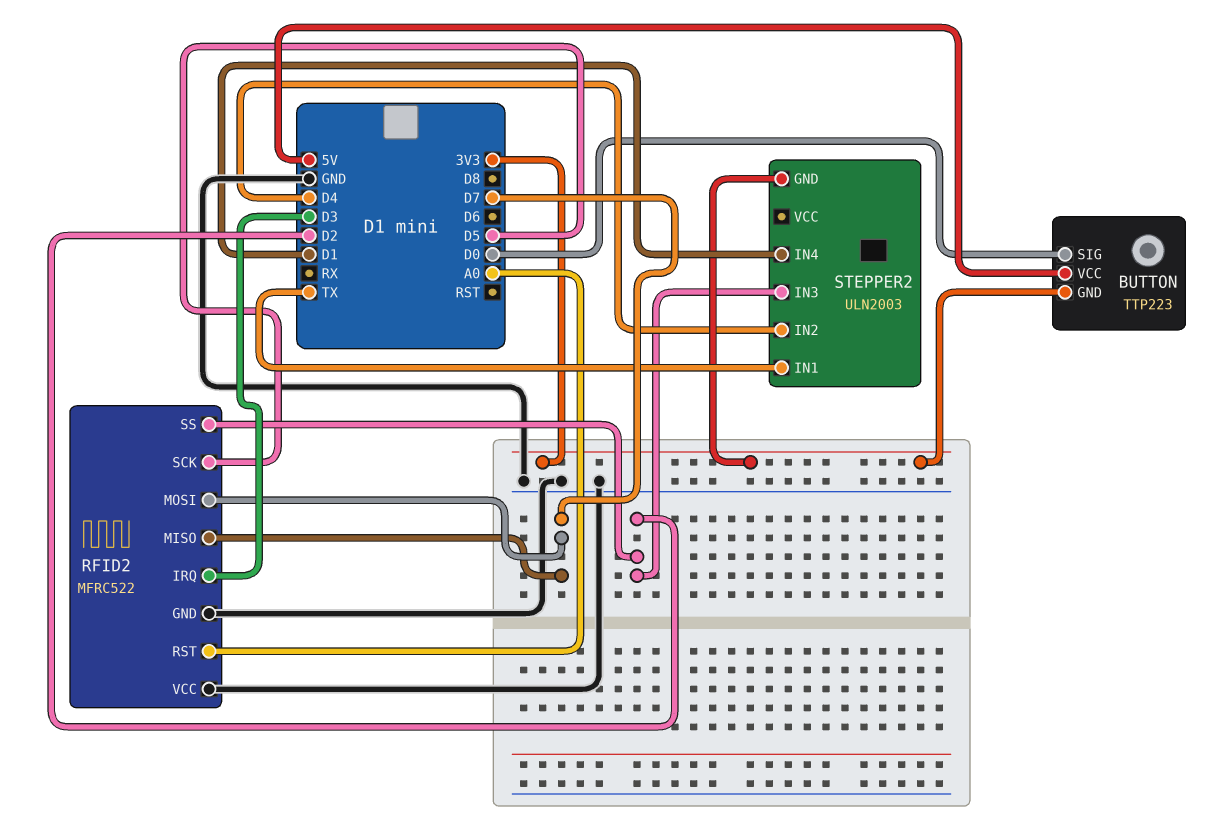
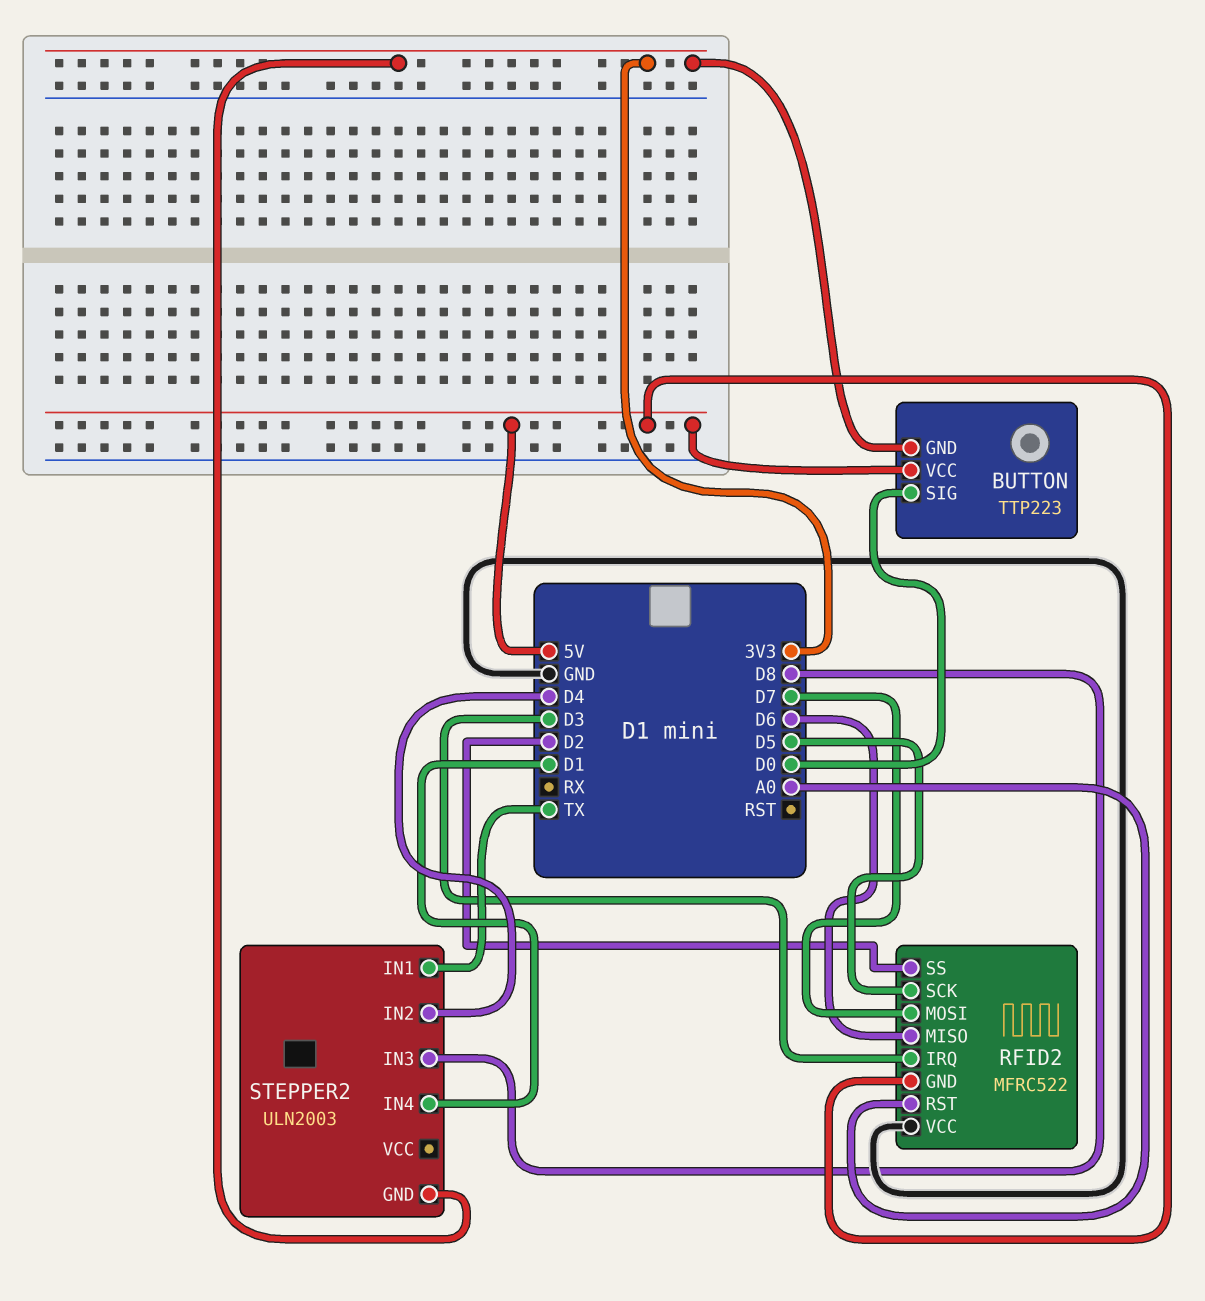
RFID2 pin GND: GND -> 5V
RFID2 pin MISO: D7 -> D6
STEPPER2 pin IN3: D2 -> D8

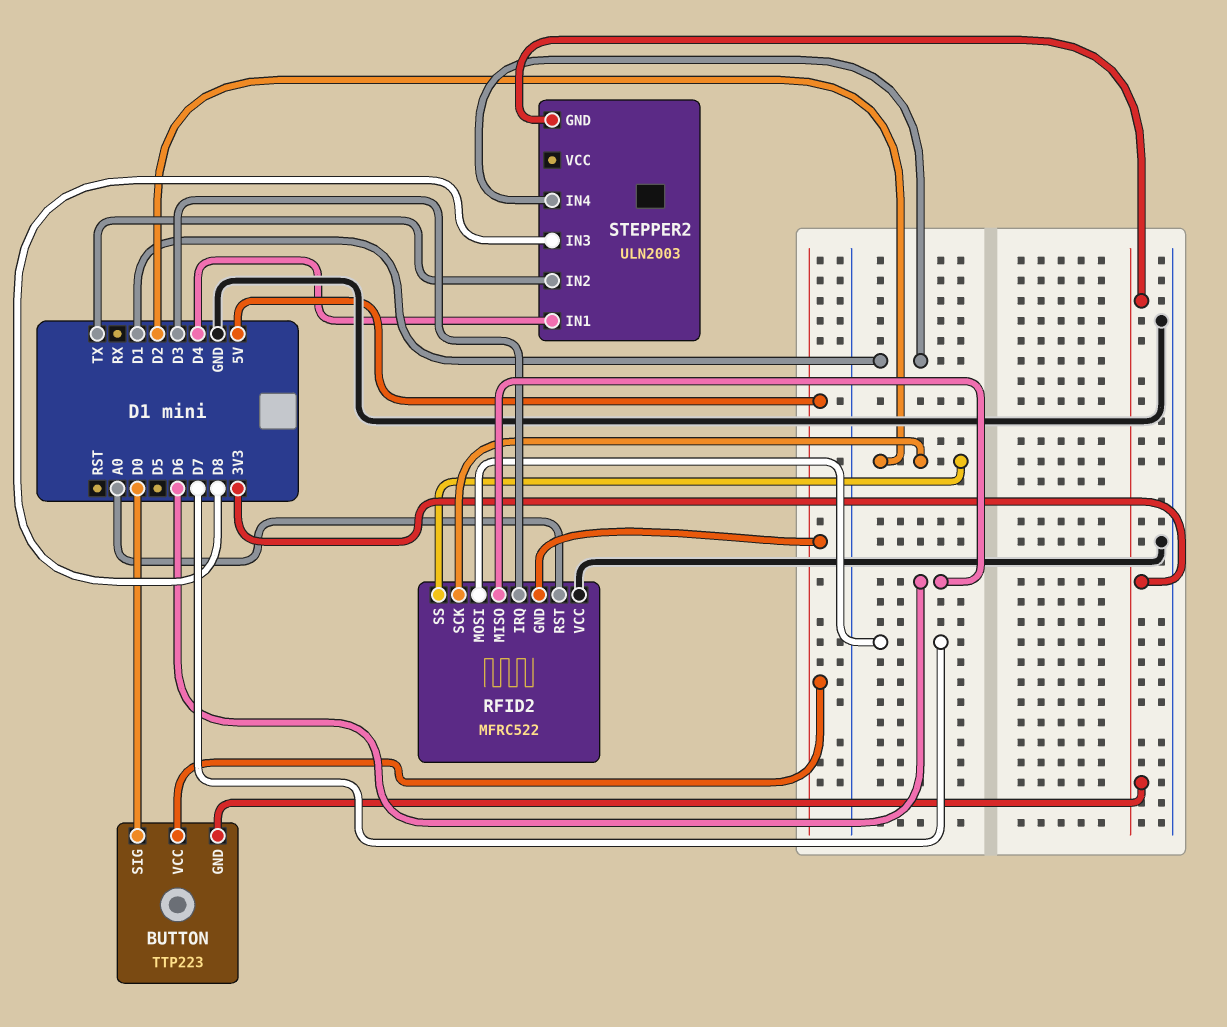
RFID2 pin SCK: D5 -> D2
STEPPER2 pin IN1: TX -> D4
STEPPER2 pin IN2: D4 -> TX

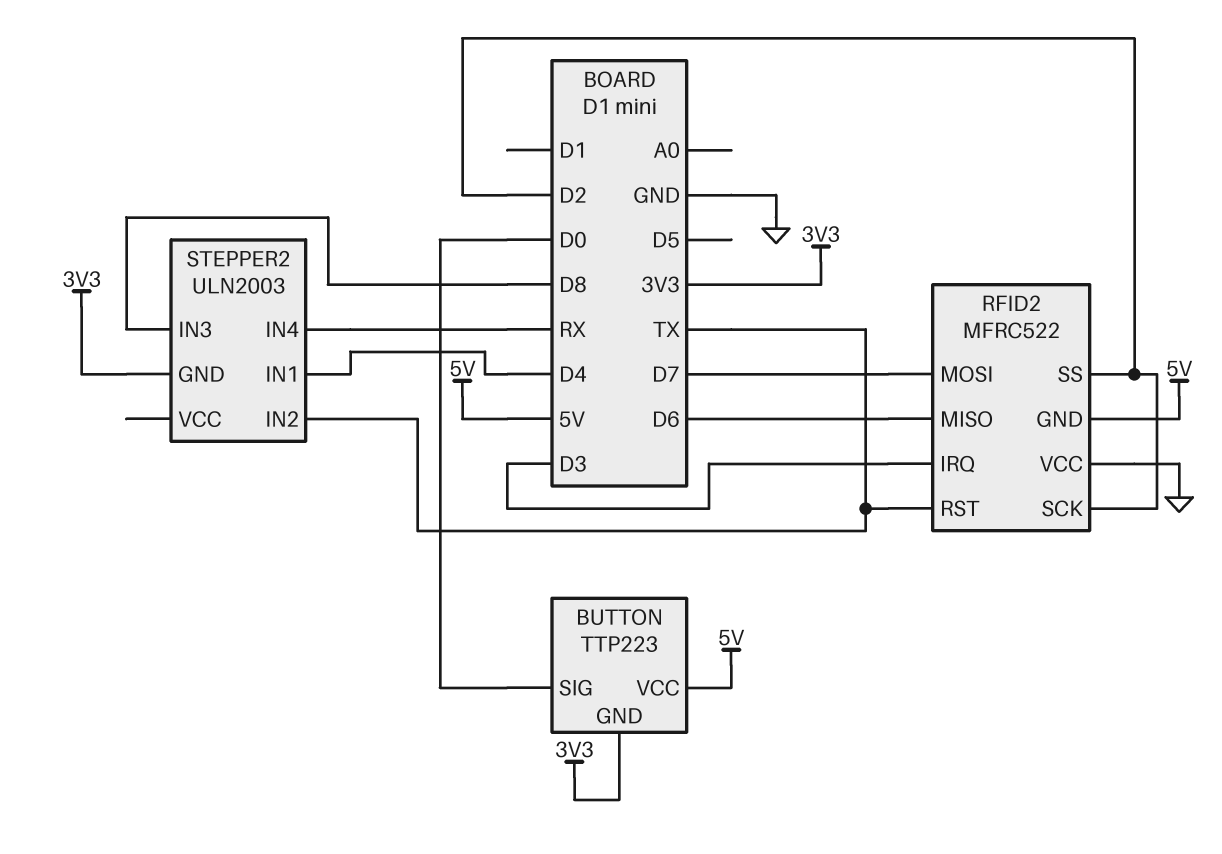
RFID2 pin RST: A0 -> TX
STEPPER2 pin IN4: D1 -> RX

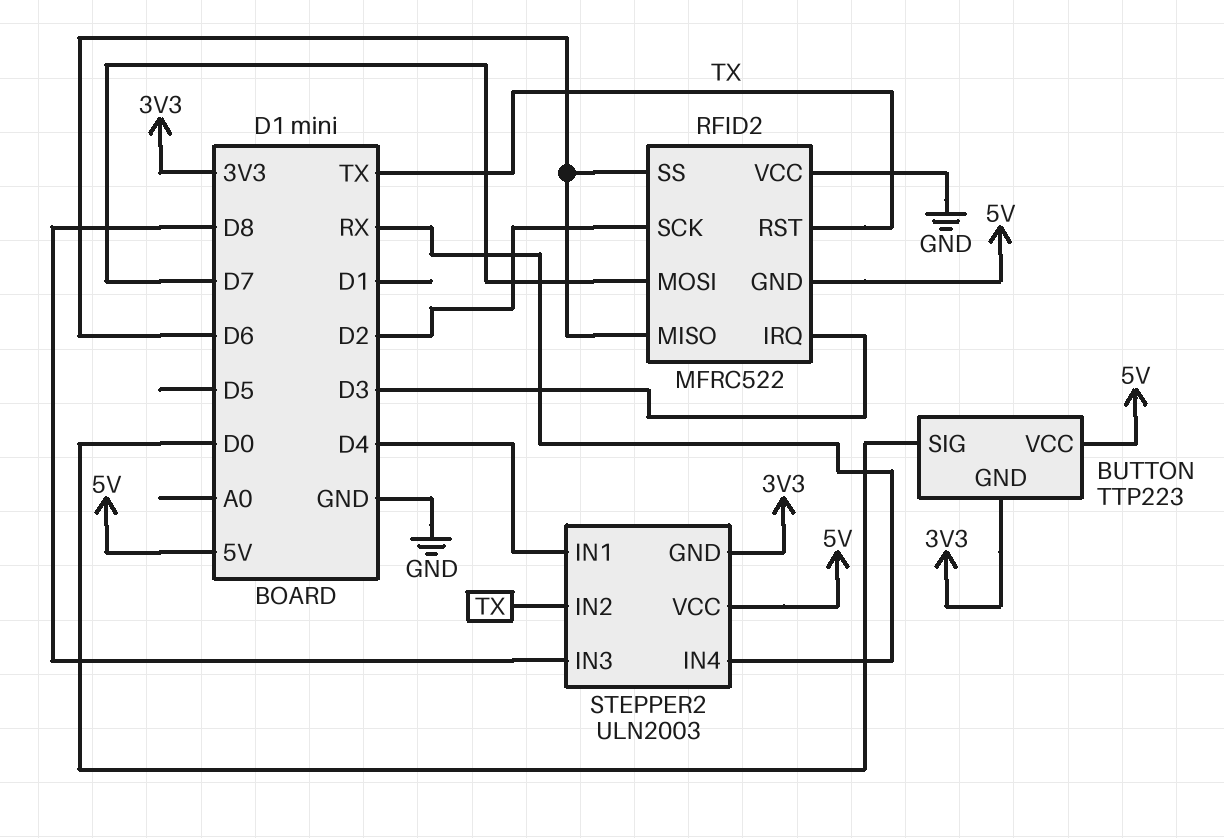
RFID2 pin SS: D2 -> D6
STEPPER2 pin VCC: none -> 5V

